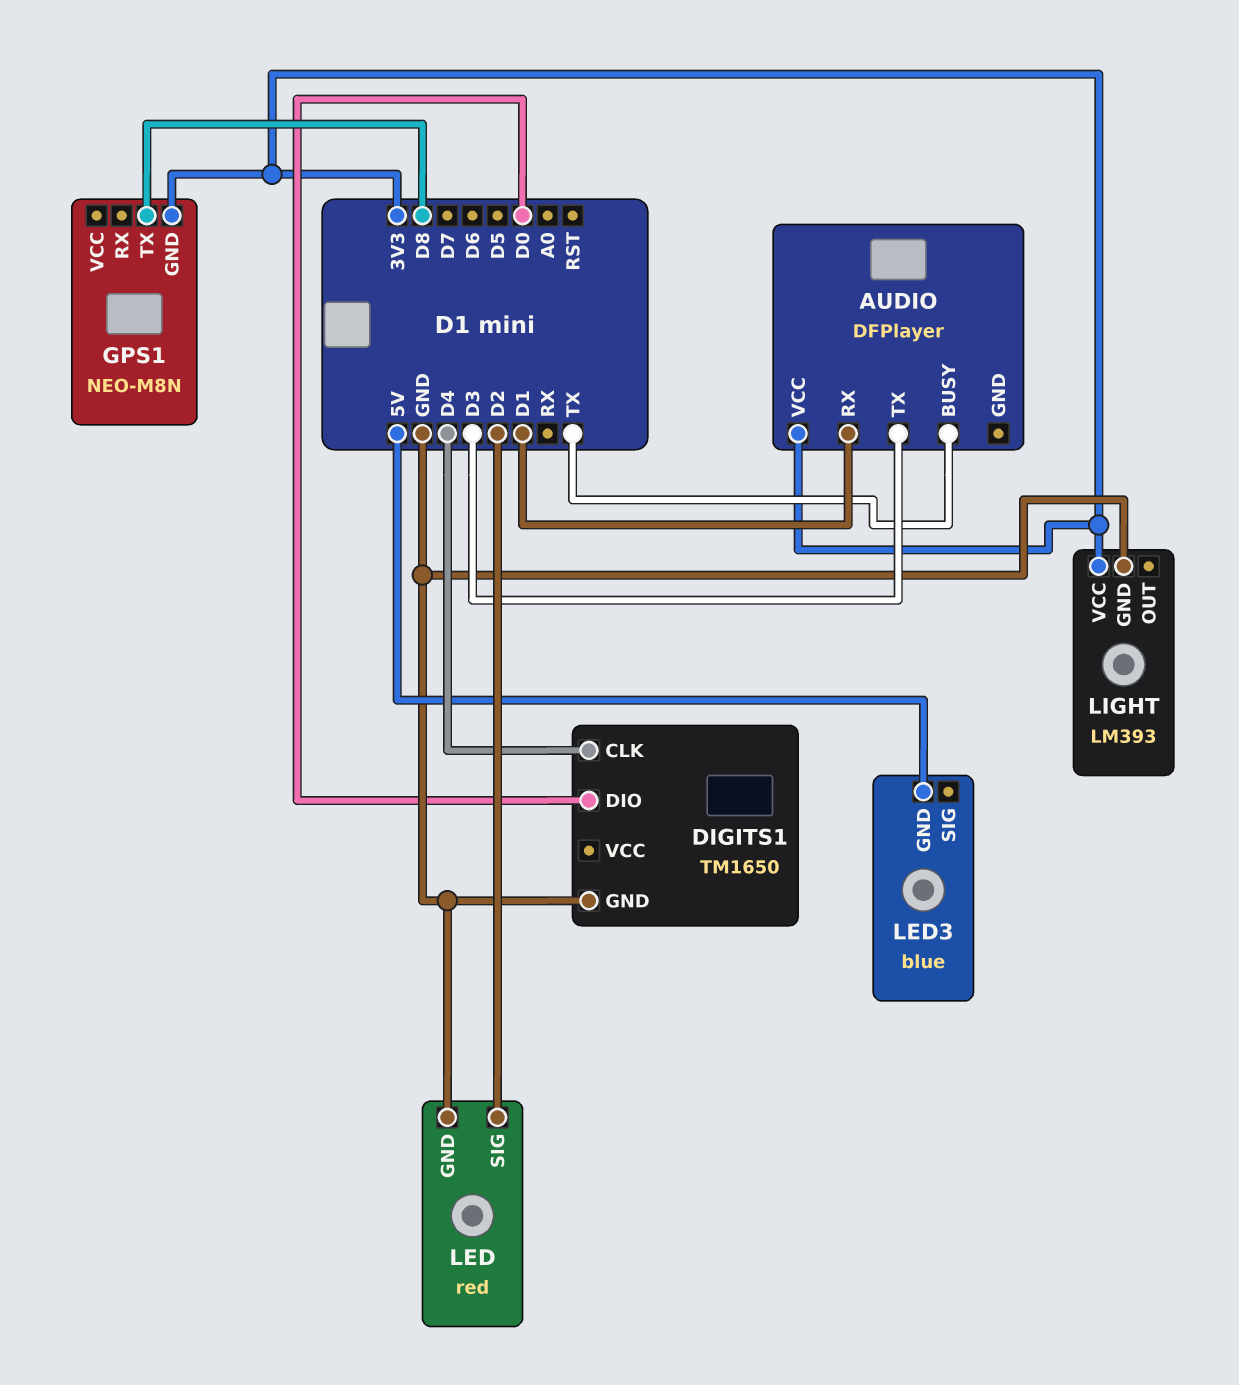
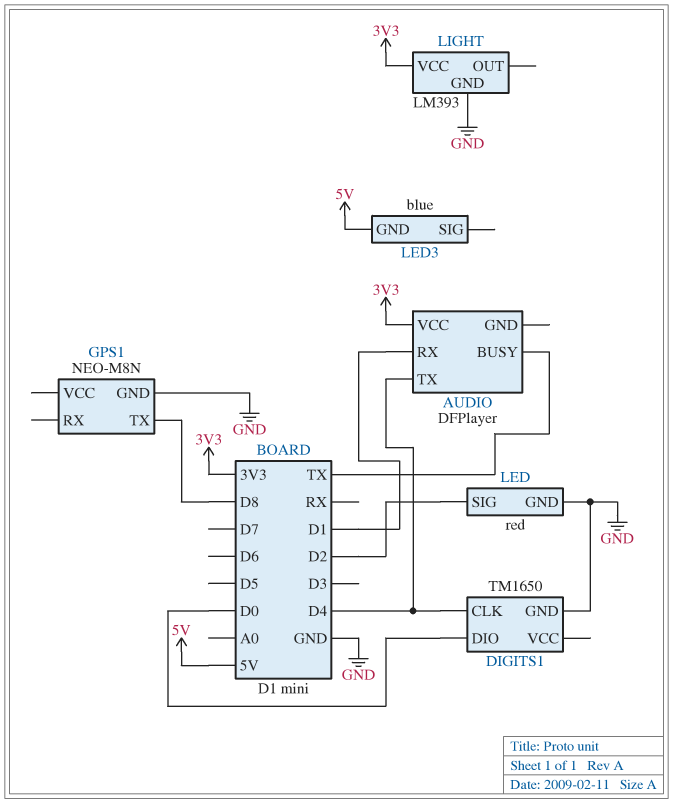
AUDIO pin TX: D3 -> D4
GPS1 pin GND: 3V3 -> GND

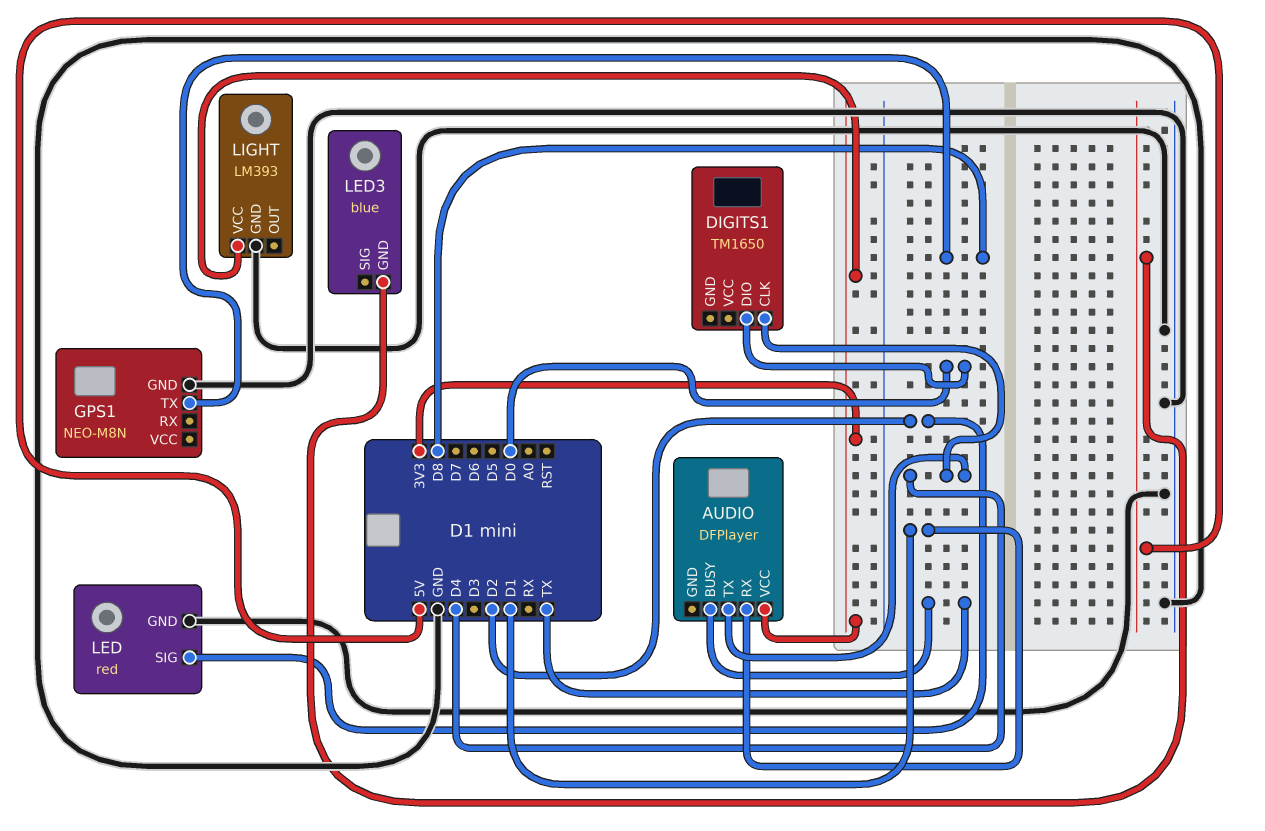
DIGITS1 pin GND: GND -> none

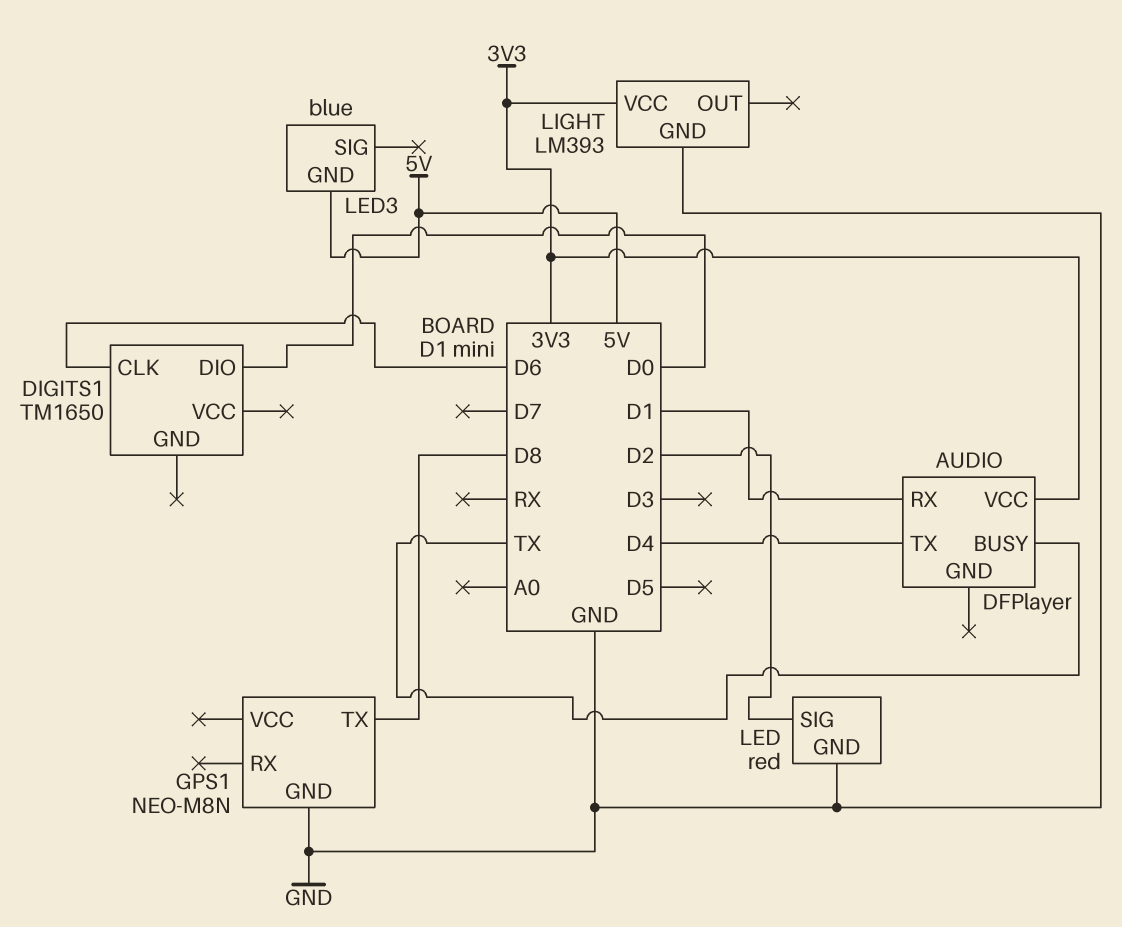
DIGITS1 pin CLK: D4 -> D6

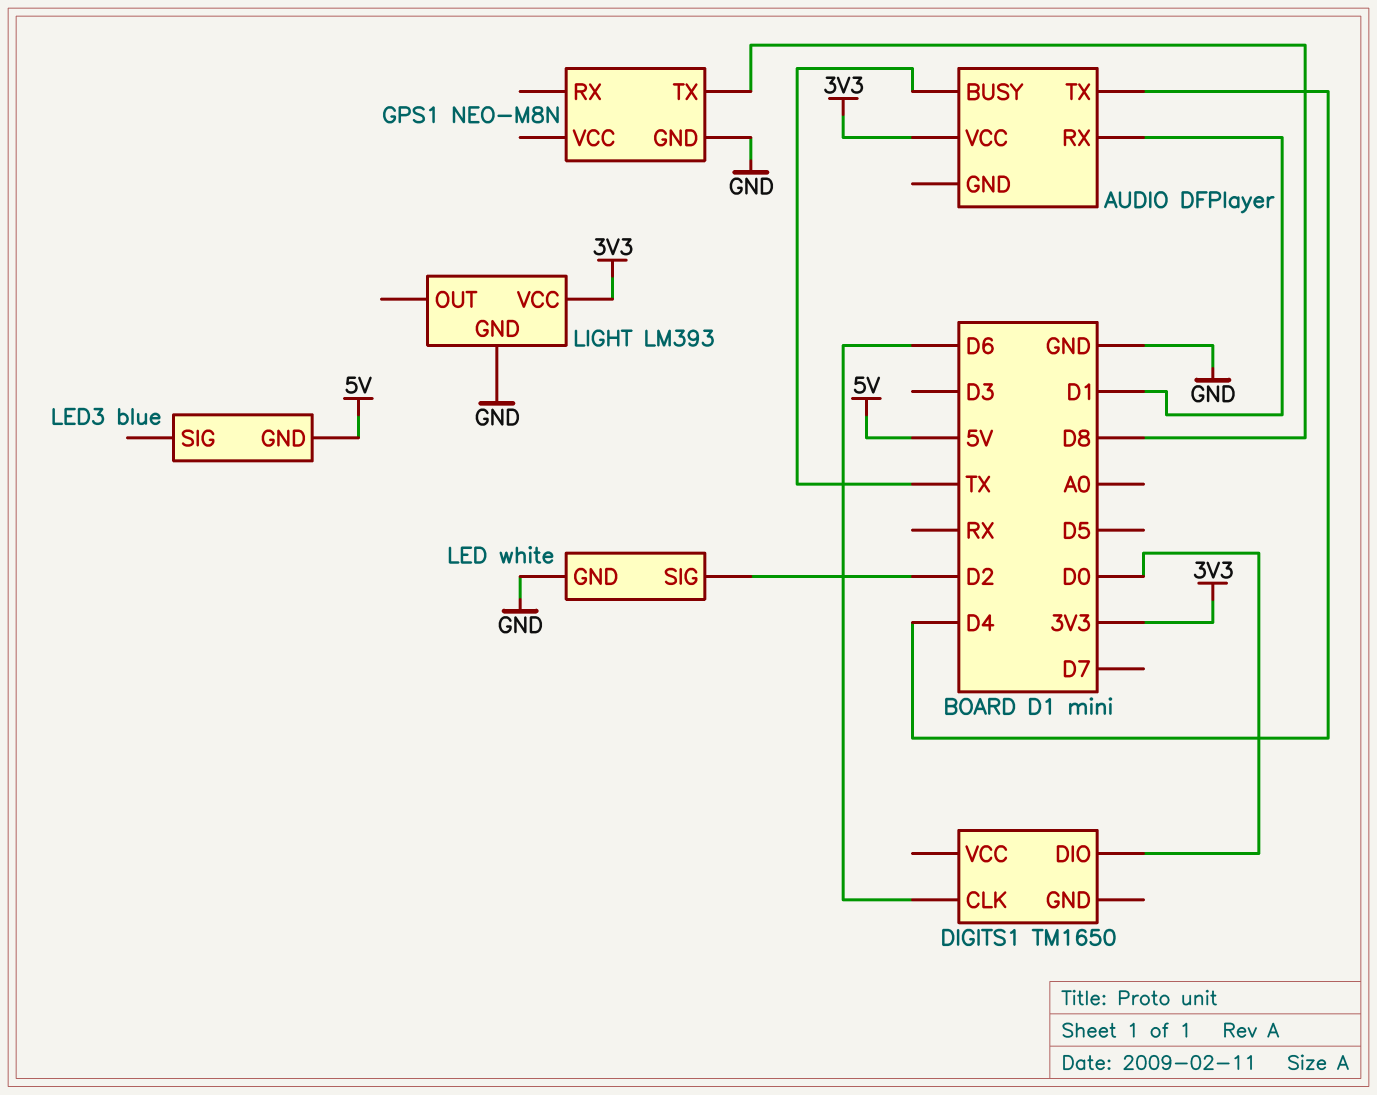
LED: red -> white

